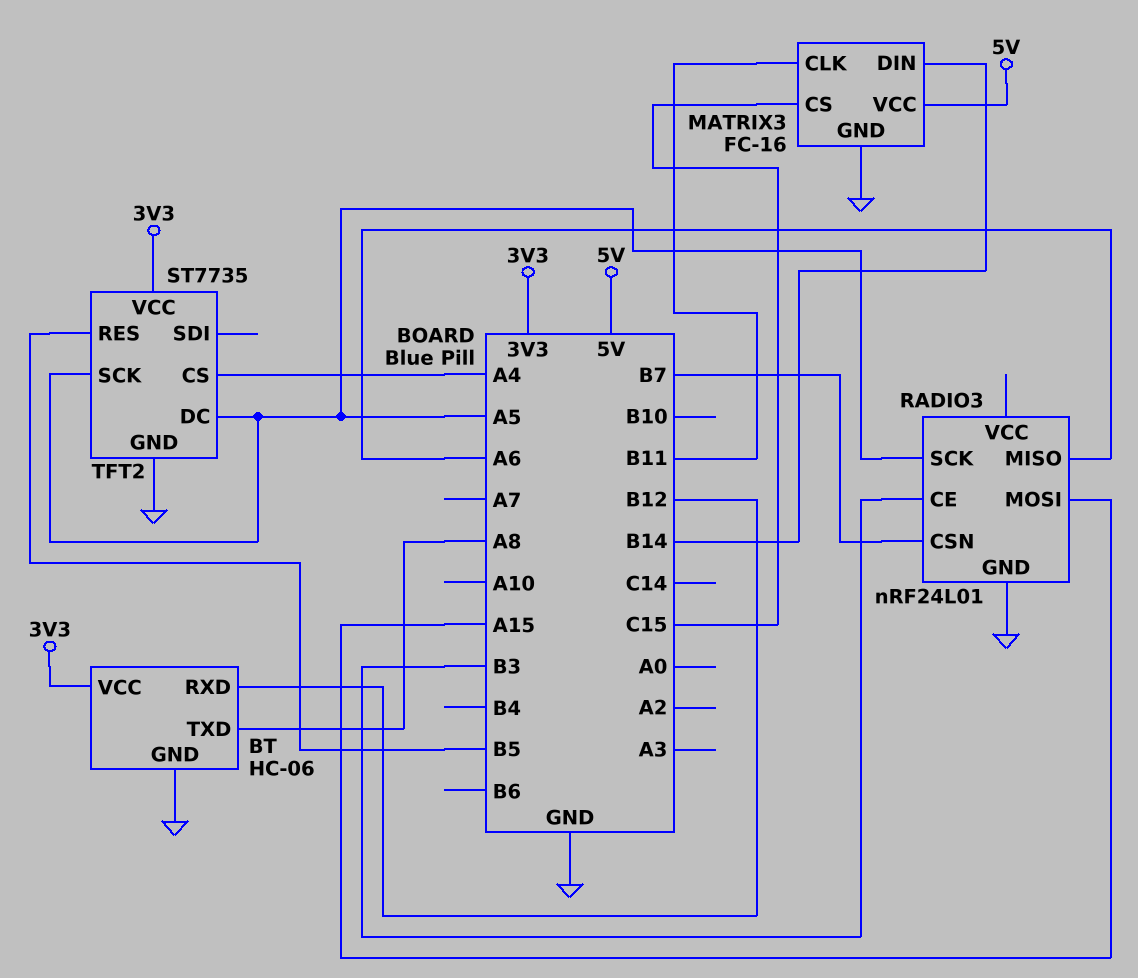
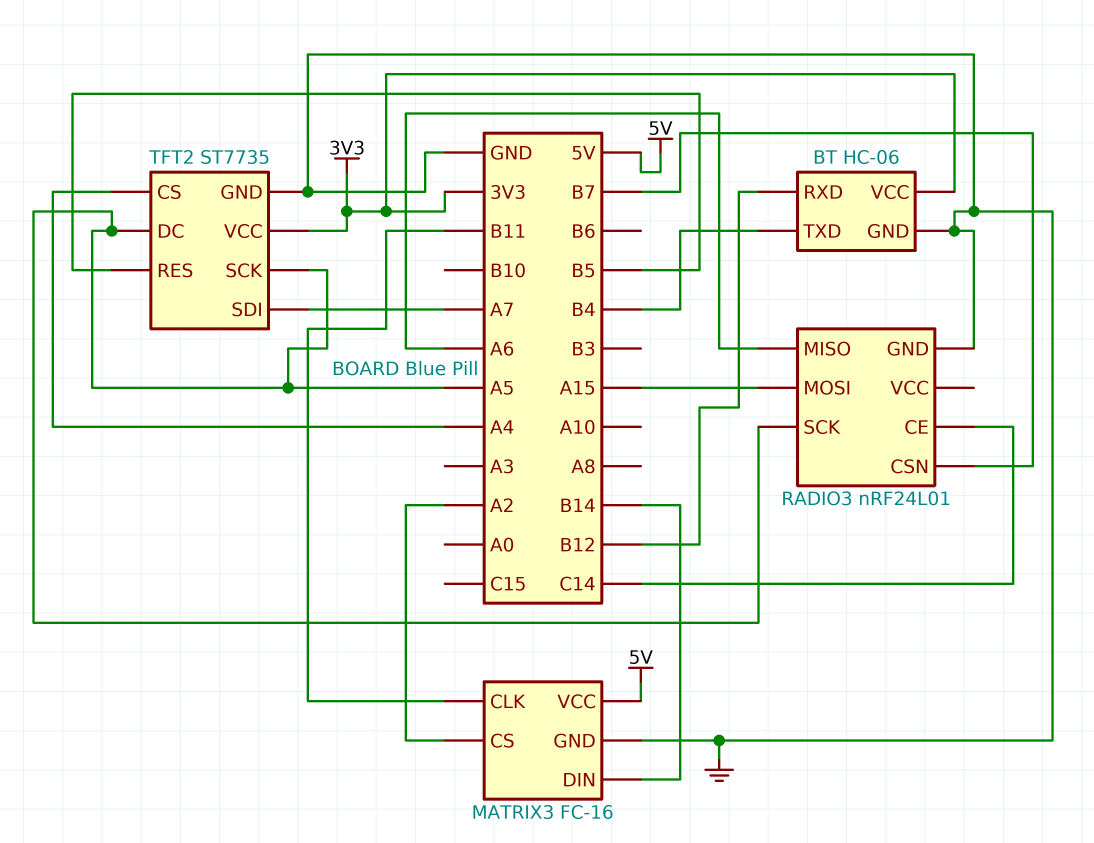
BT pin TXD: A8 -> B4
MATRIX3 pin CS: C15 -> A2
RADIO3 pin CE: B3 -> C14
TFT2 pin SDI: none -> A7

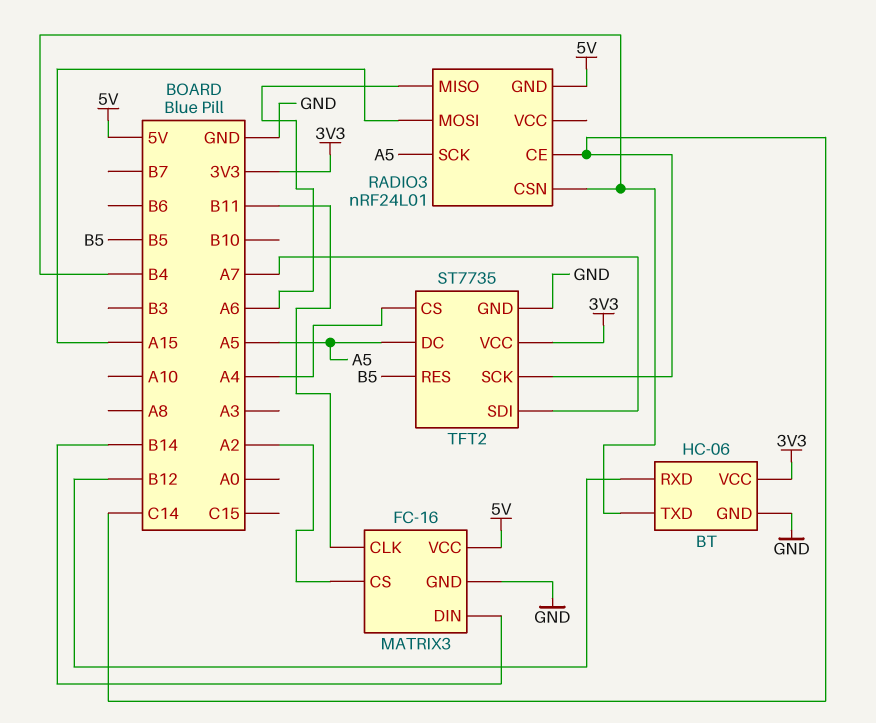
RADIO3 pin CSN: B7 -> B4
RADIO3 pin GND: GND -> 5V
TFT2 pin SCK: A5 -> C14

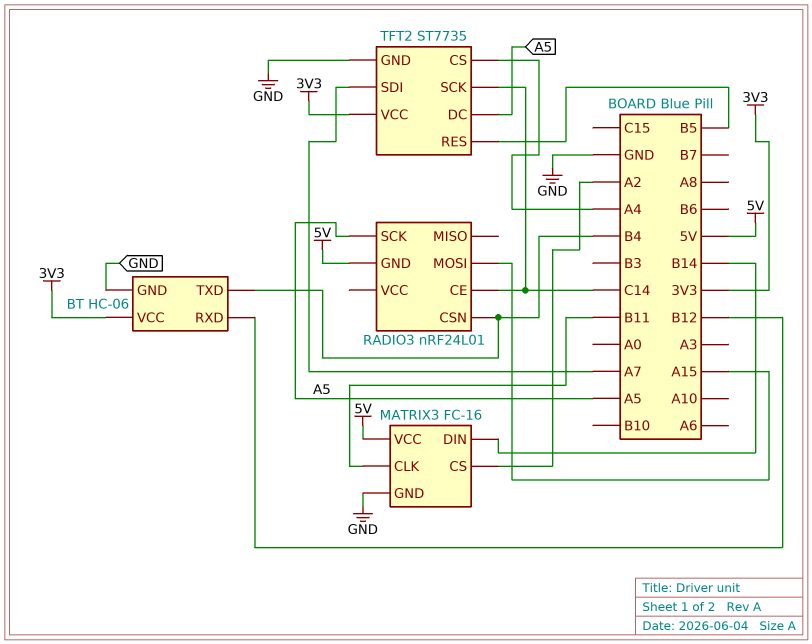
RADIO3 pin MISO: A6 -> none

